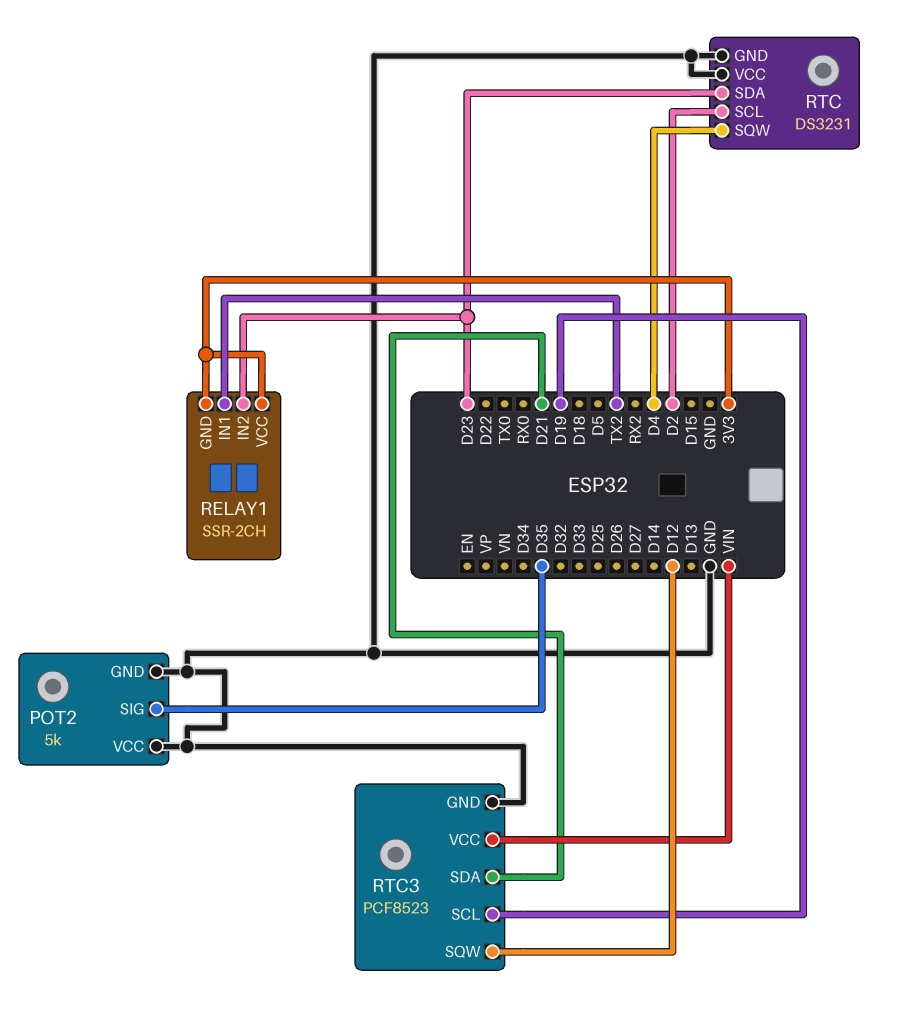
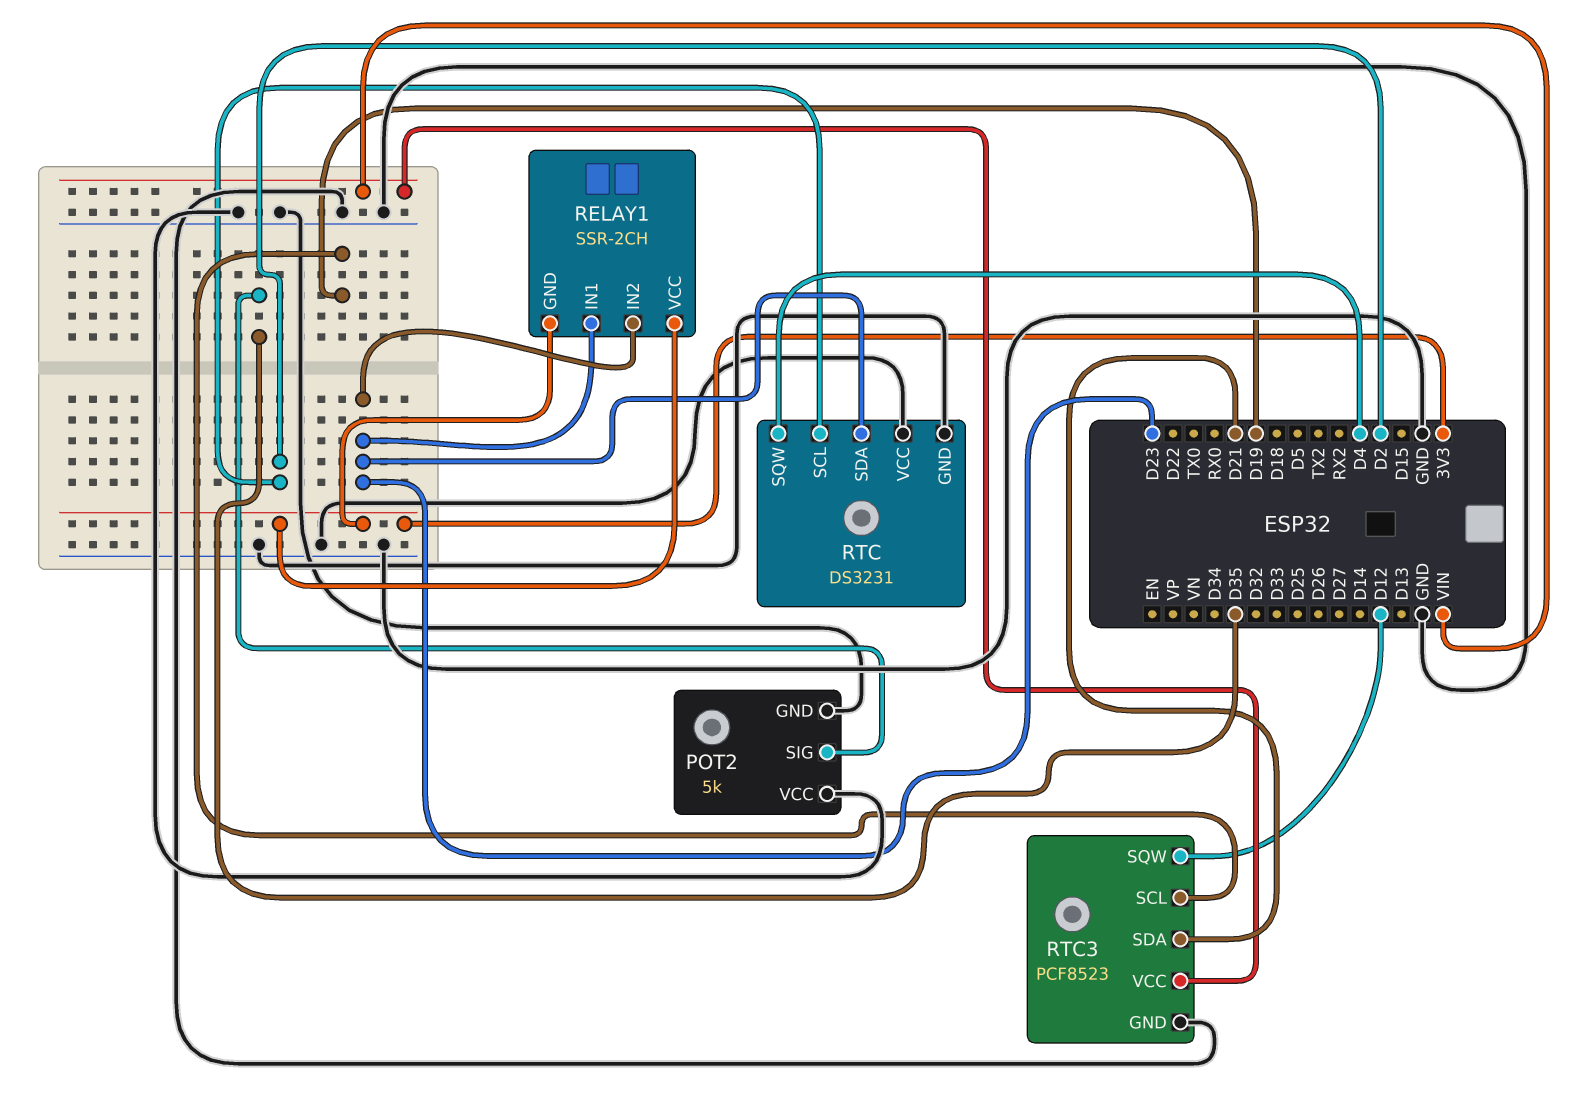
RELAY1 pin IN1: TX2 -> D23

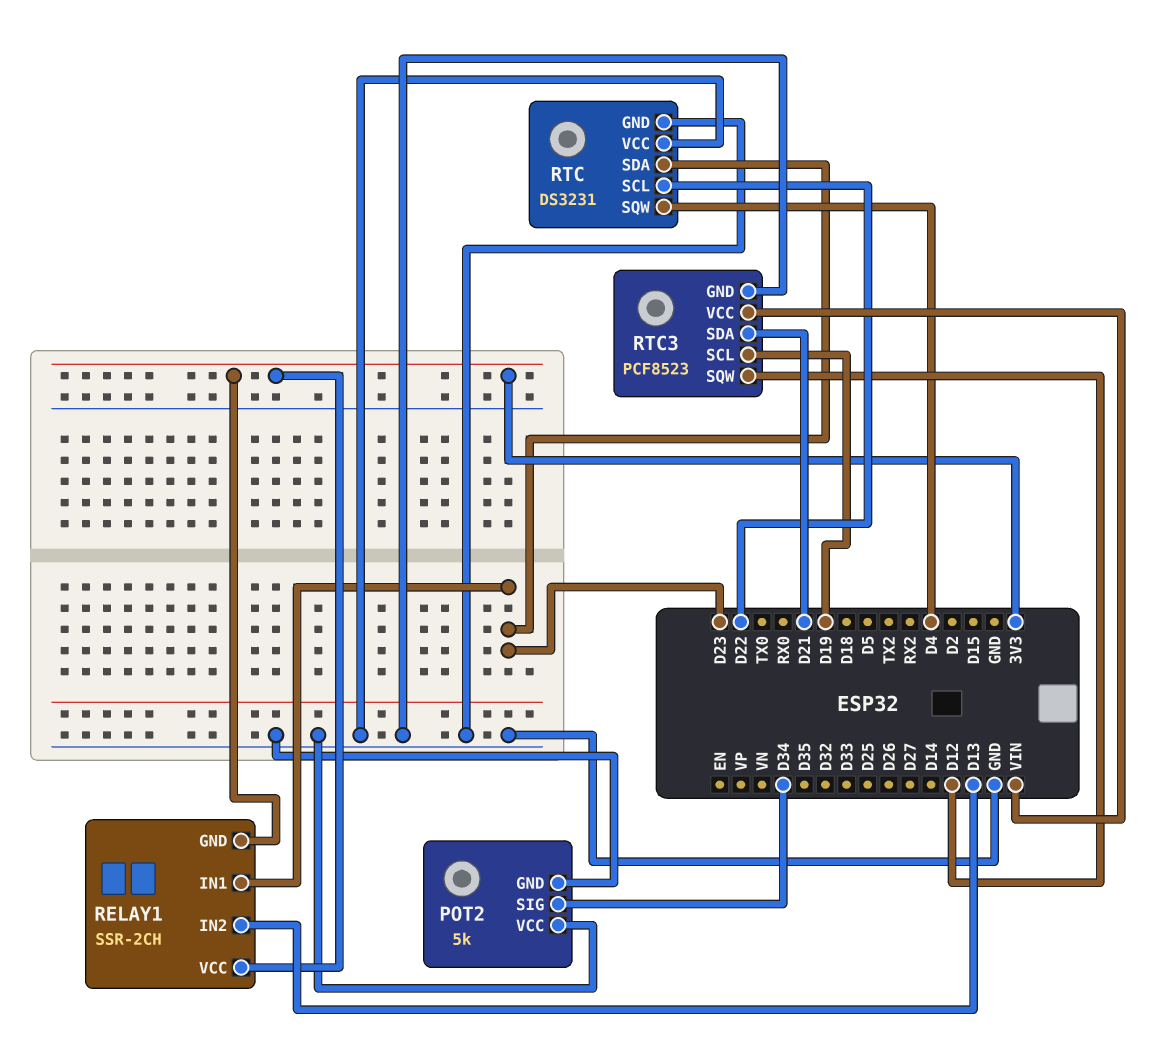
POT2 pin SIG: D35 -> D34
RELAY1 pin IN2: D23 -> D13
RTC pin SCL: D2 -> D22

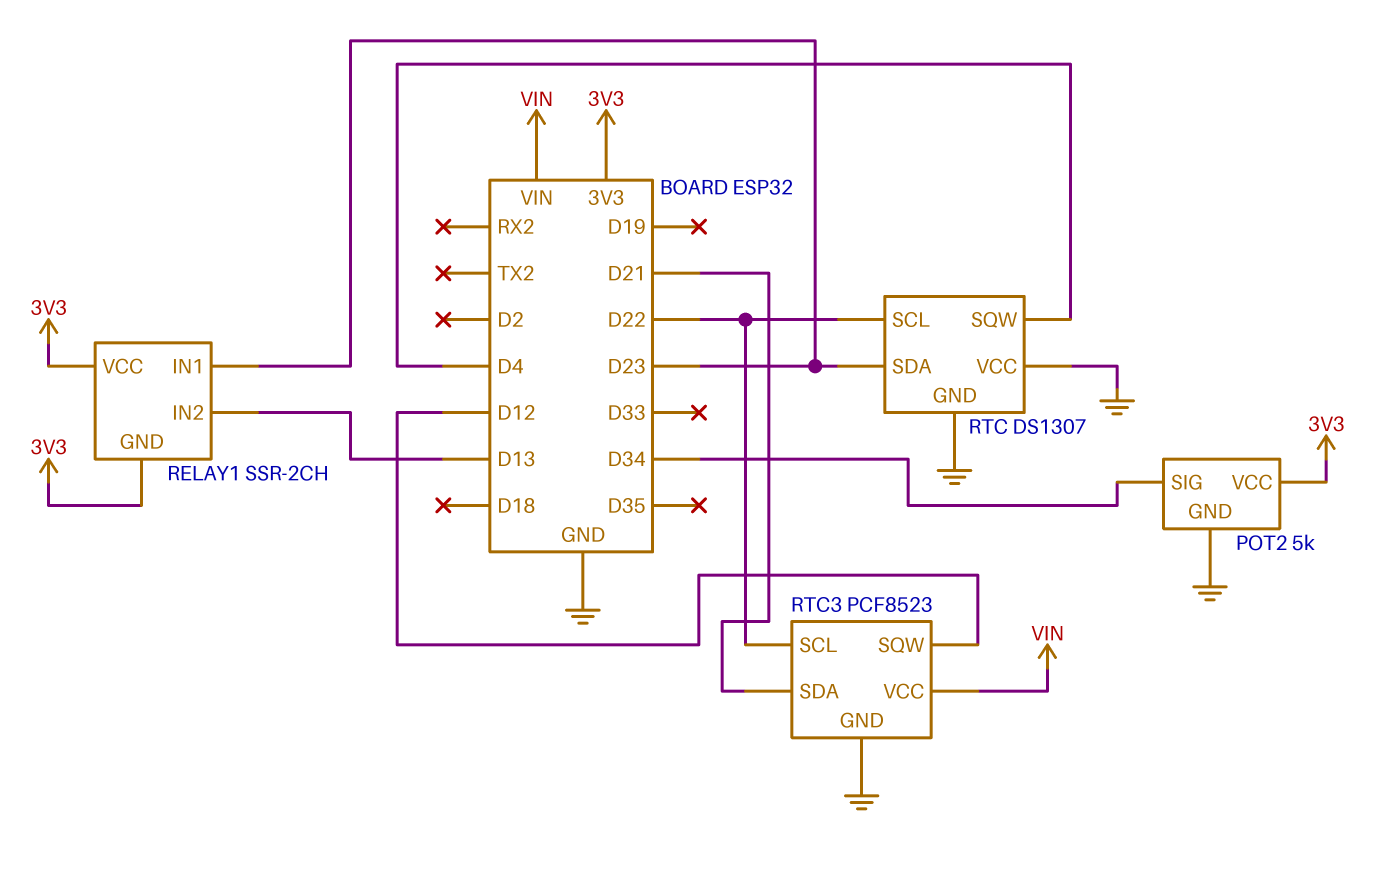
POT2 pin VCC: GND -> 3V3
RTC: DS3231 -> DS1307
RTC3 pin SCL: D19 -> D22

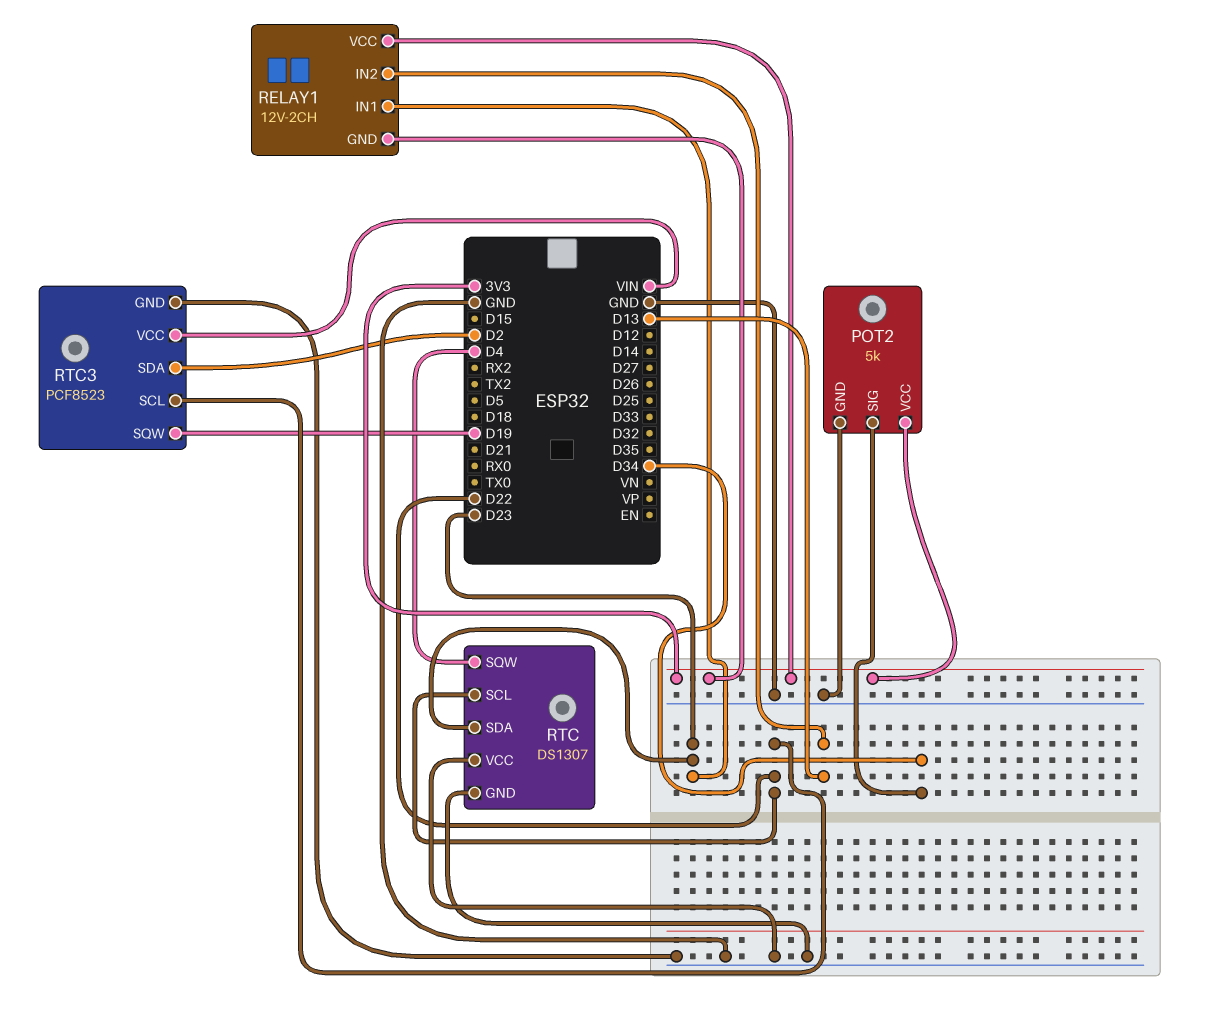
RELAY1: SSR-2CH -> 12V-2CH
RTC3 pin SDA: D21 -> D2
RTC3 pin SQW: D12 -> D19

